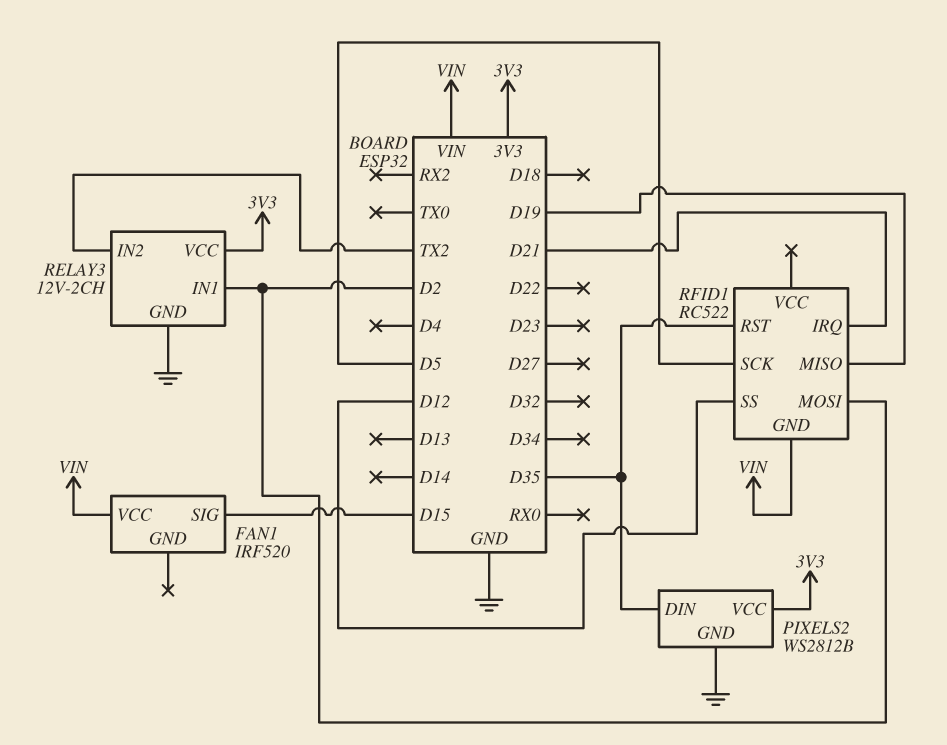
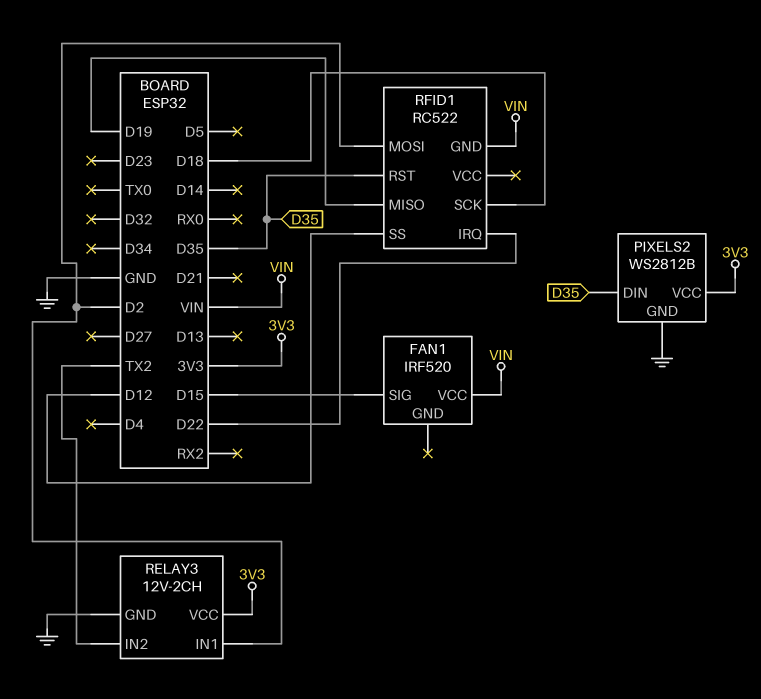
RFID1 pin IRQ: D21 -> D22
RFID1 pin SCK: D5 -> D18

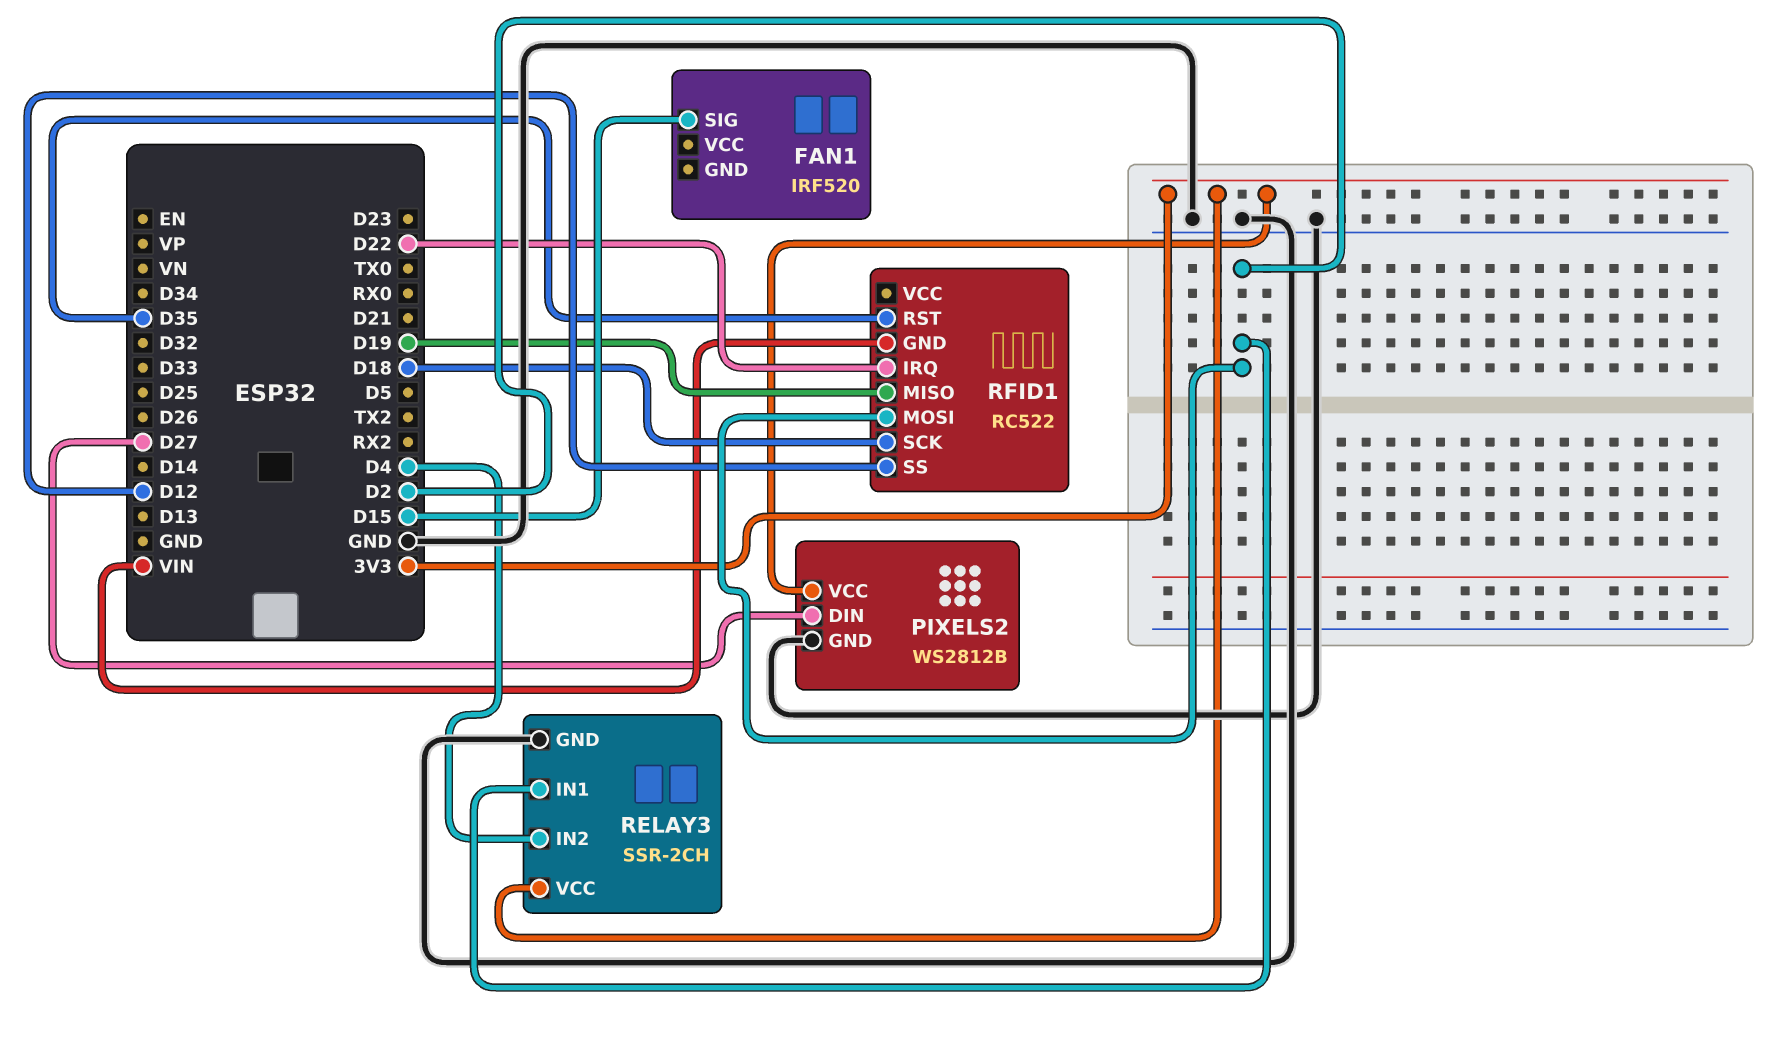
FAN1 pin VCC: VIN -> none
PIXELS2 pin DIN: D35 -> D27
RELAY3: 12V-2CH -> SSR-2CH
RELAY3 pin IN2: TX2 -> D4

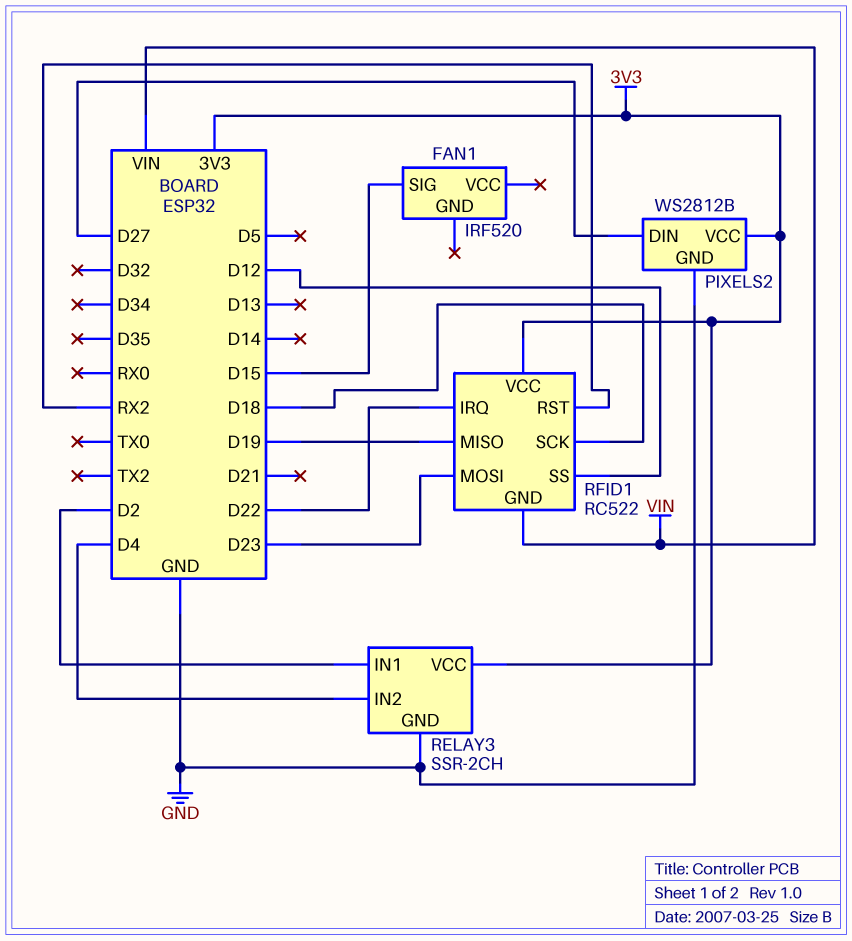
RFID1 pin MOSI: D2 -> D23
RFID1 pin RST: D35 -> RX2
RFID1 pin VCC: none -> 3V3

